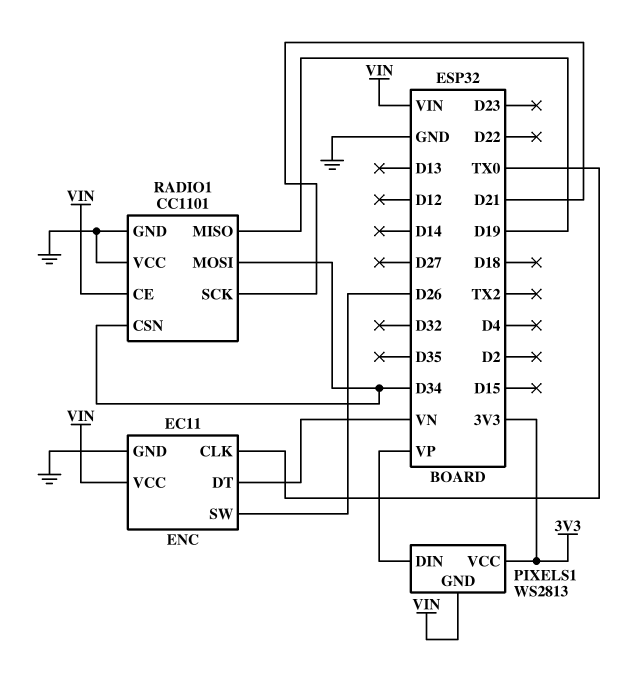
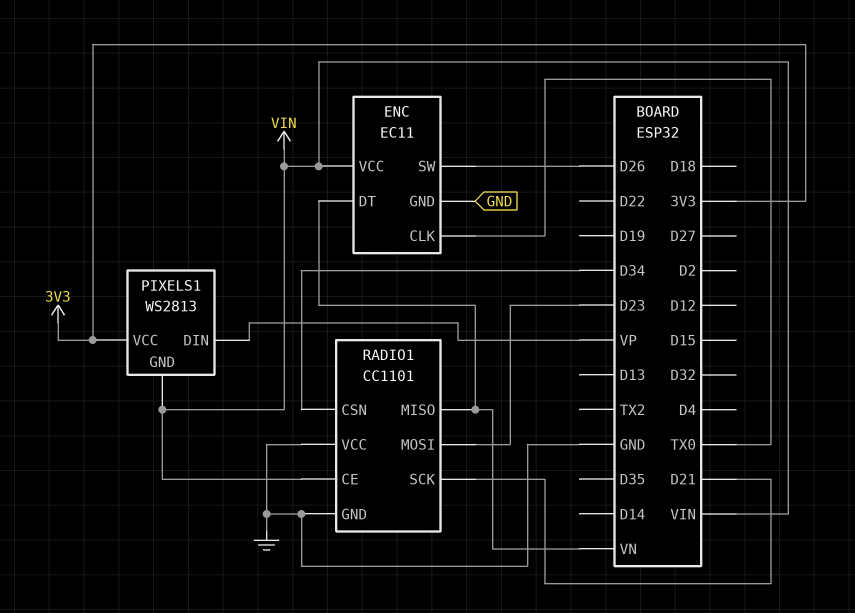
RADIO1 pin MISO: D19 -> VN
RADIO1 pin MOSI: D34 -> D23

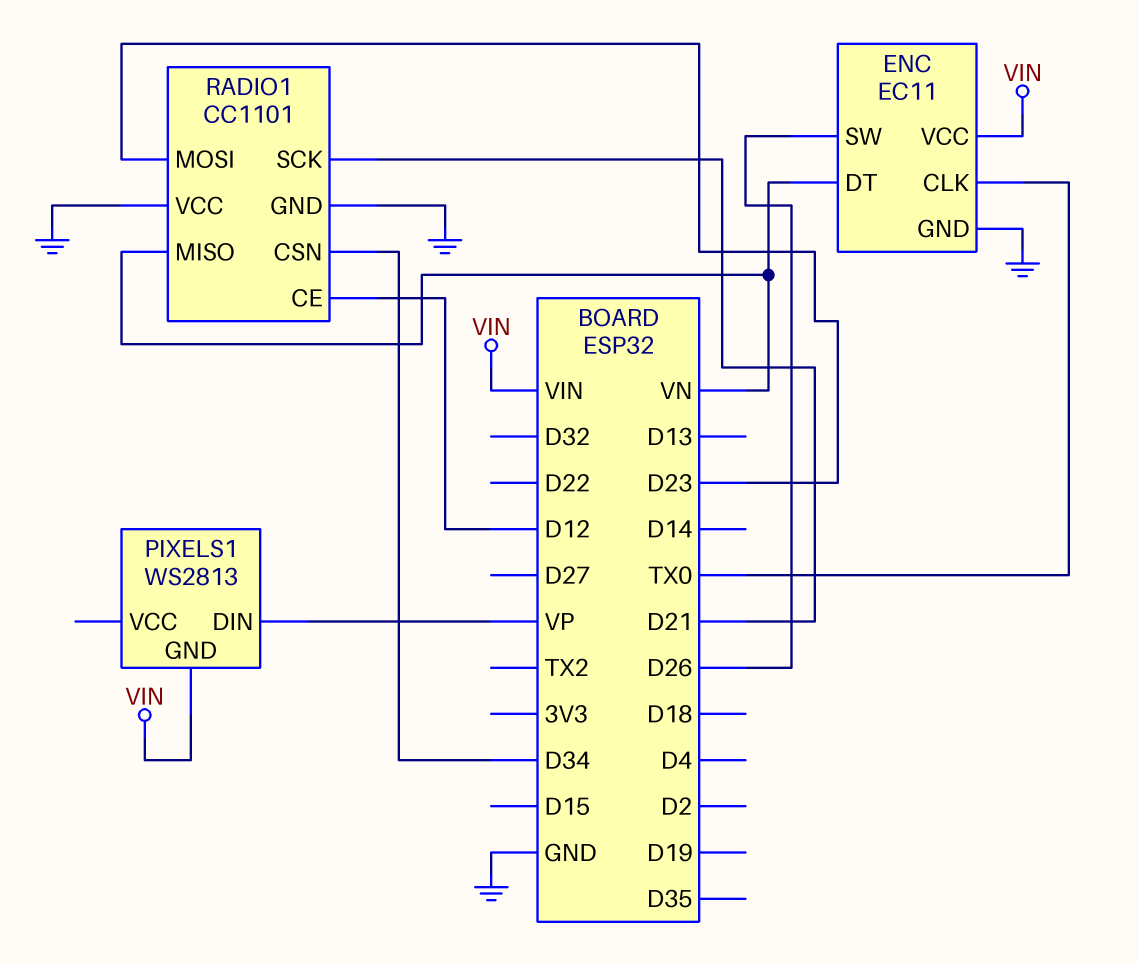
PIXELS1 pin VCC: 3V3 -> none
RADIO1 pin CE: VIN -> D12

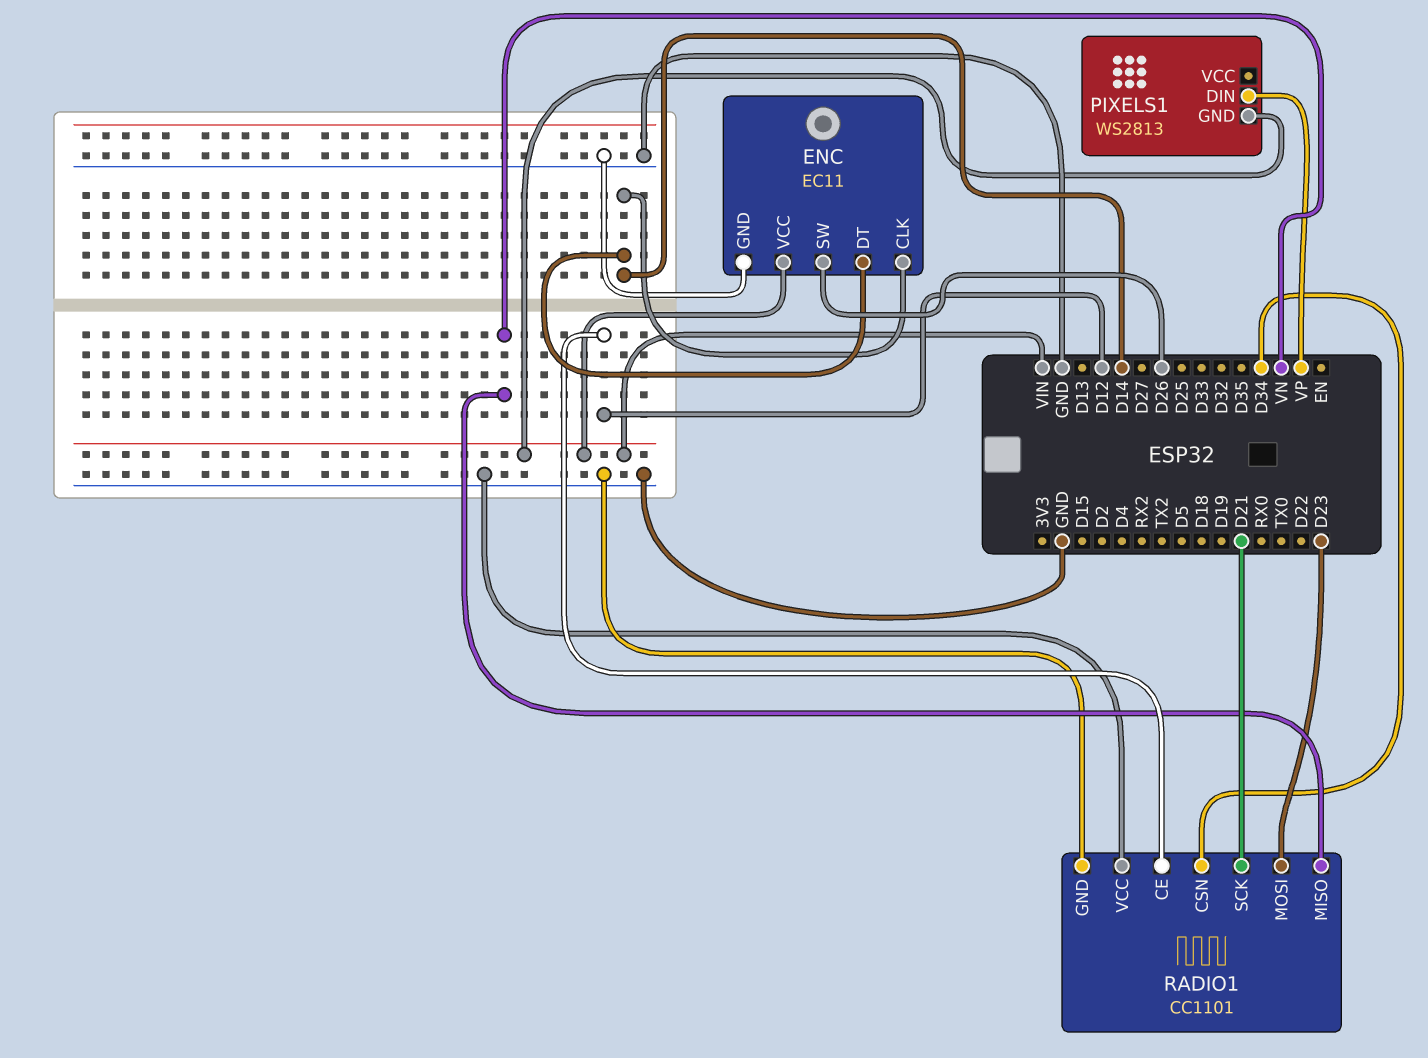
ENC pin CLK: TX0 -> D14
ENC pin DT: VN -> D14

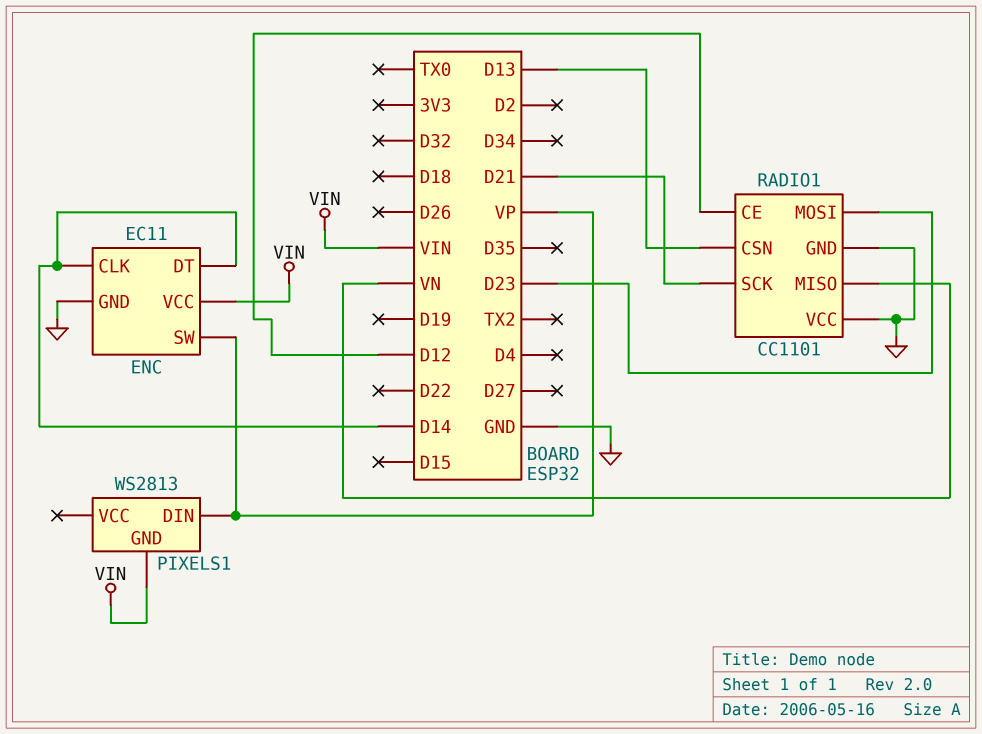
ENC pin SW: D26 -> VP
RADIO1 pin CSN: D34 -> D13

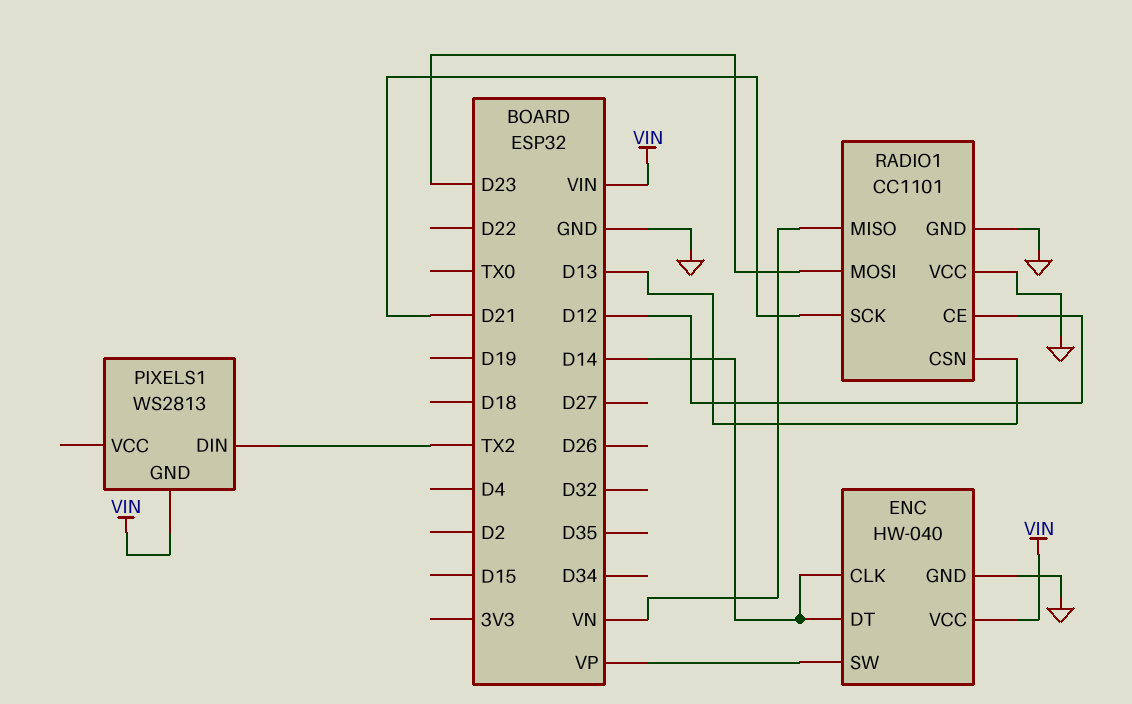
ENC: EC11 -> HW-040
PIXELS1 pin DIN: VP -> TX2

